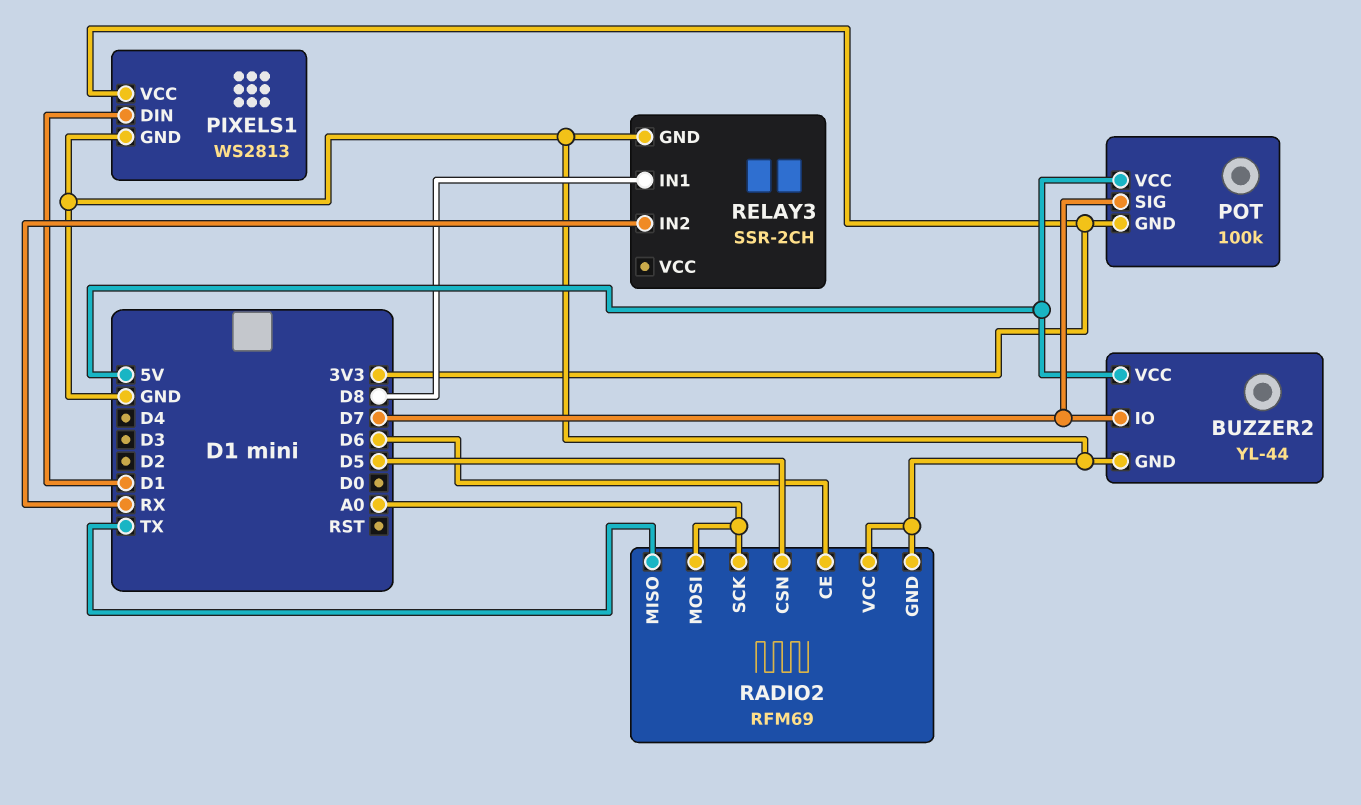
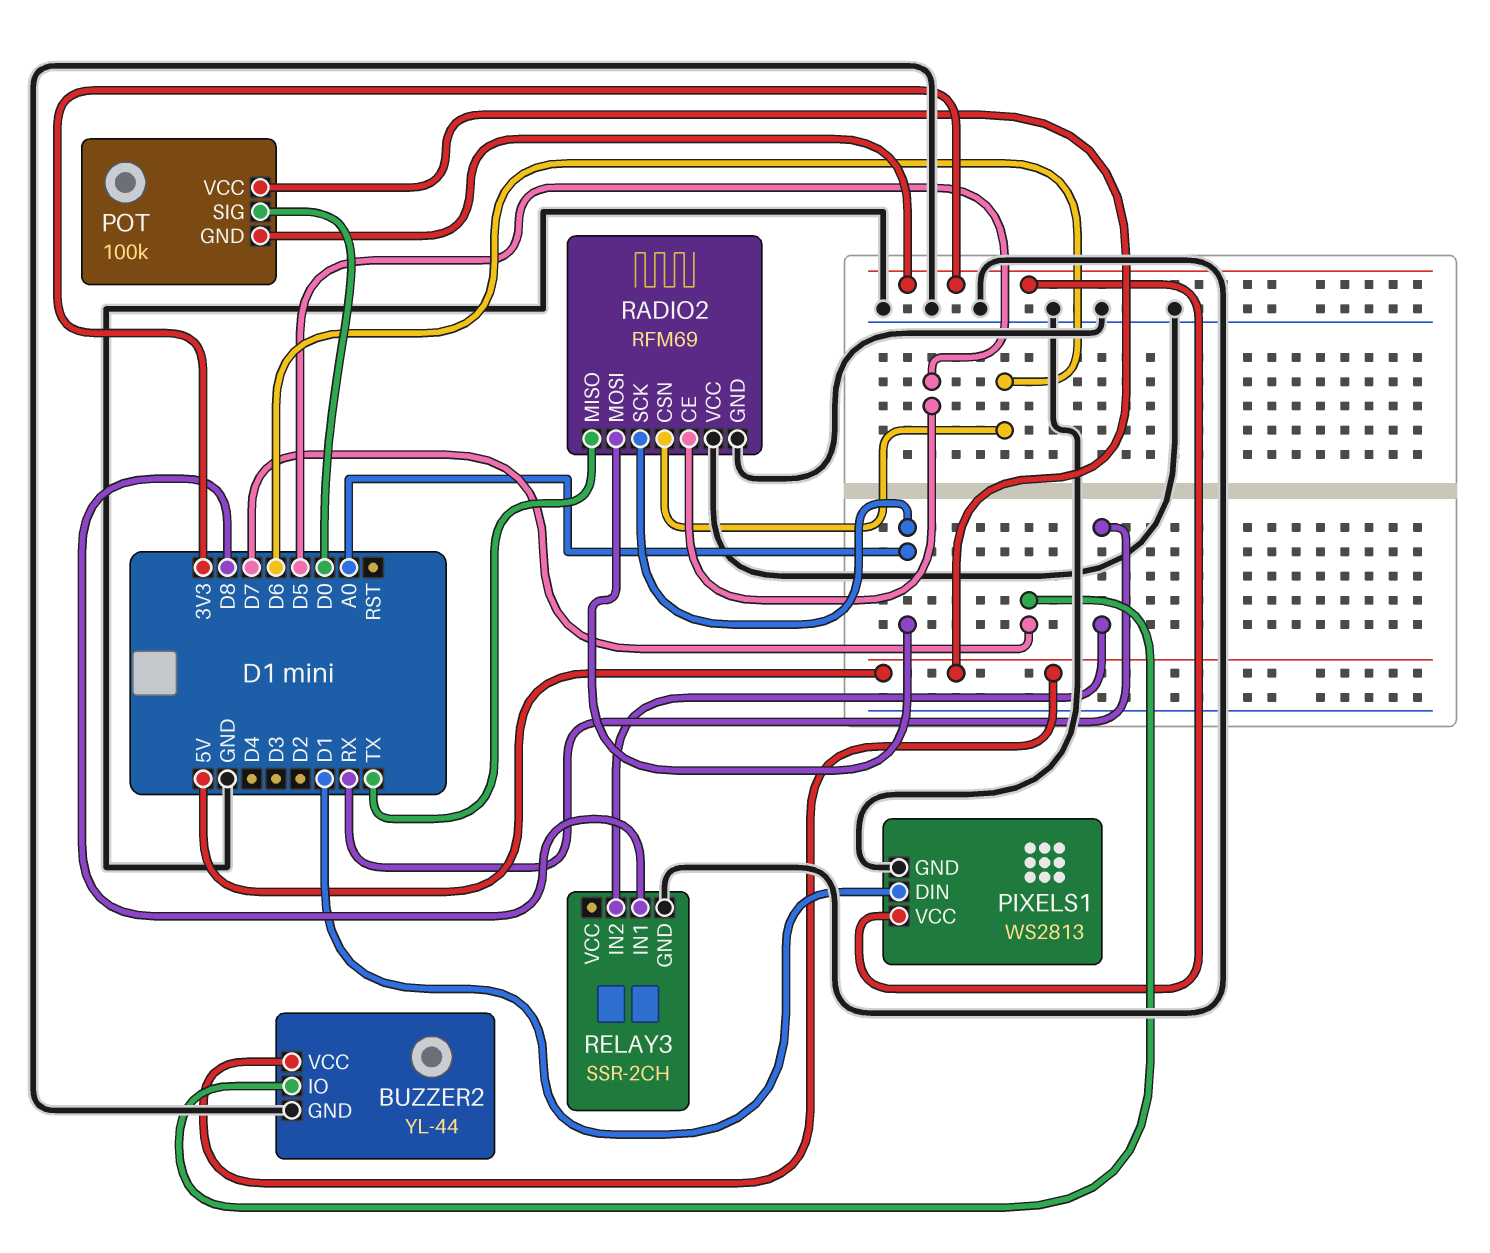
POT pin SIG: D7 -> D0
RADIO2 pin CE: D6 -> D5
RADIO2 pin CSN: D5 -> D6

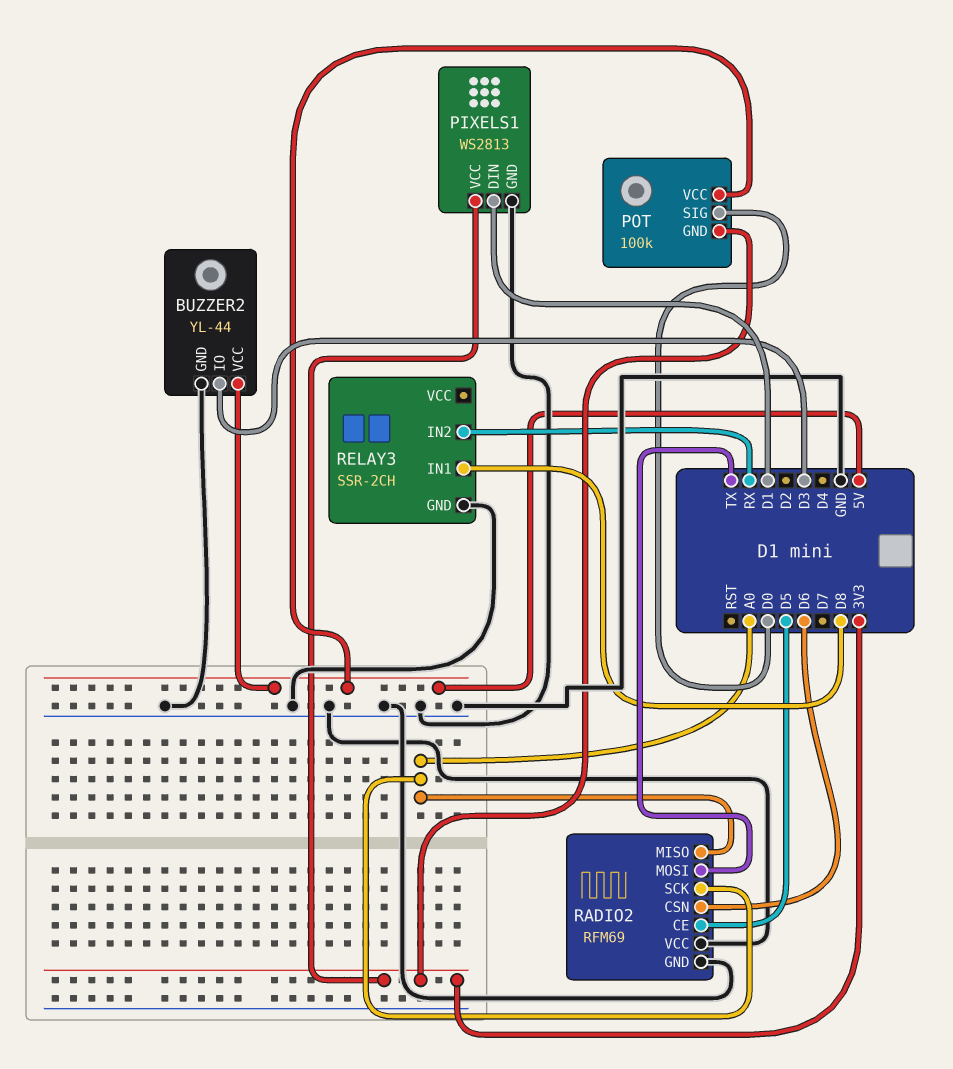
BUZZER2 pin IO: D7 -> D3
RADIO2 pin MISO: TX -> A0
RADIO2 pin MOSI: A0 -> TX

